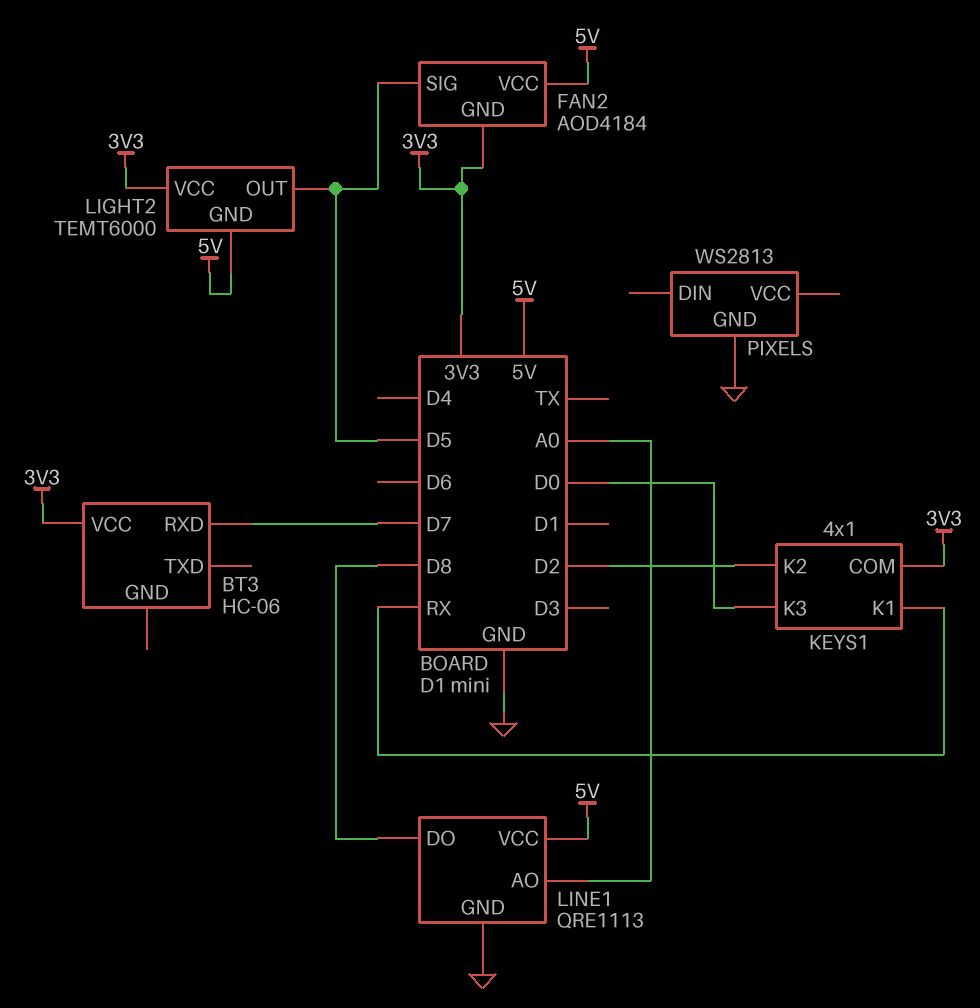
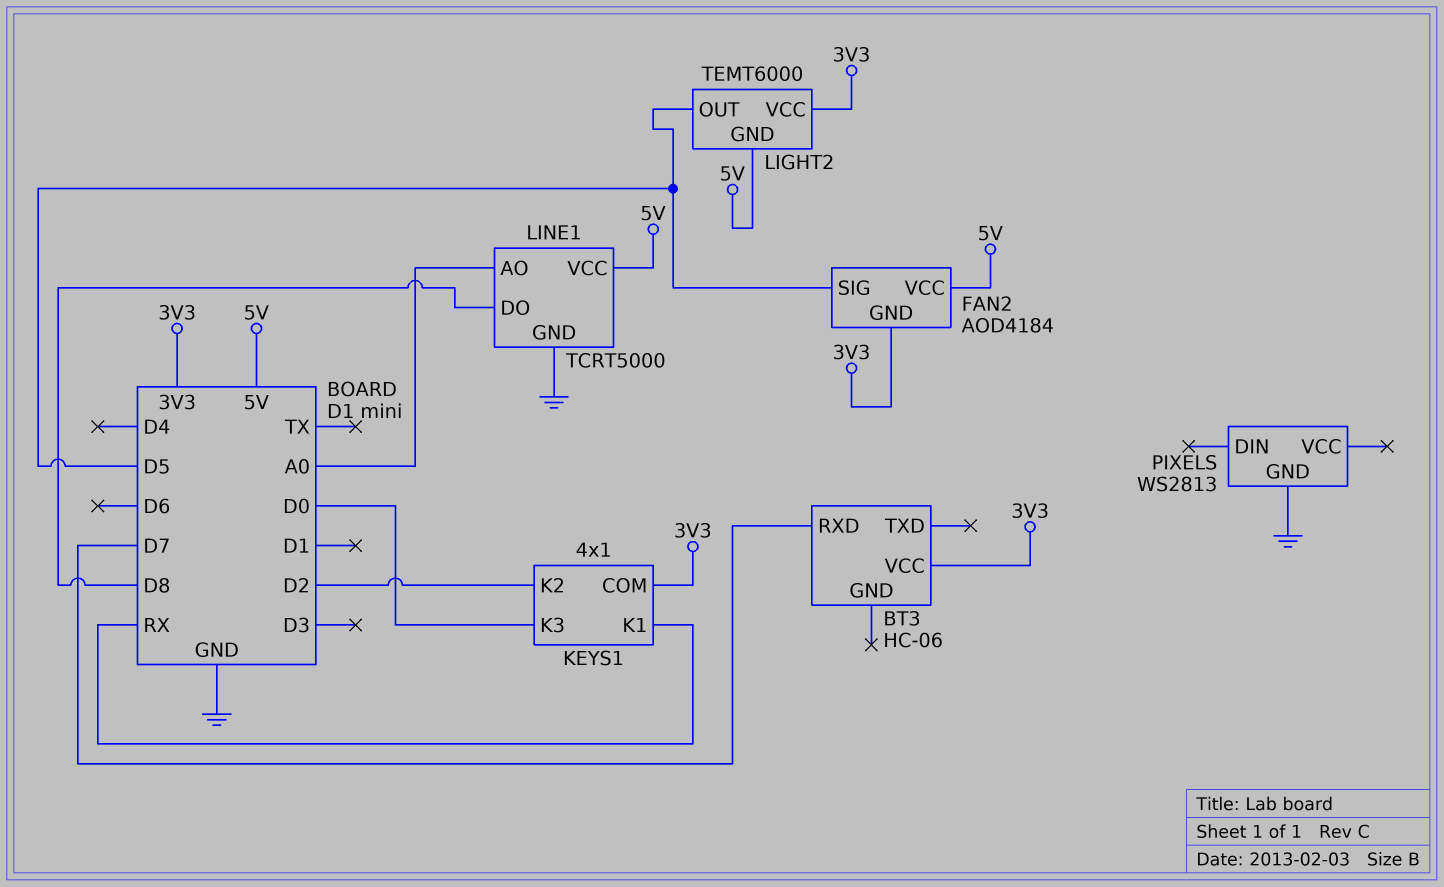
LINE1: QRE1113 -> TCRT5000

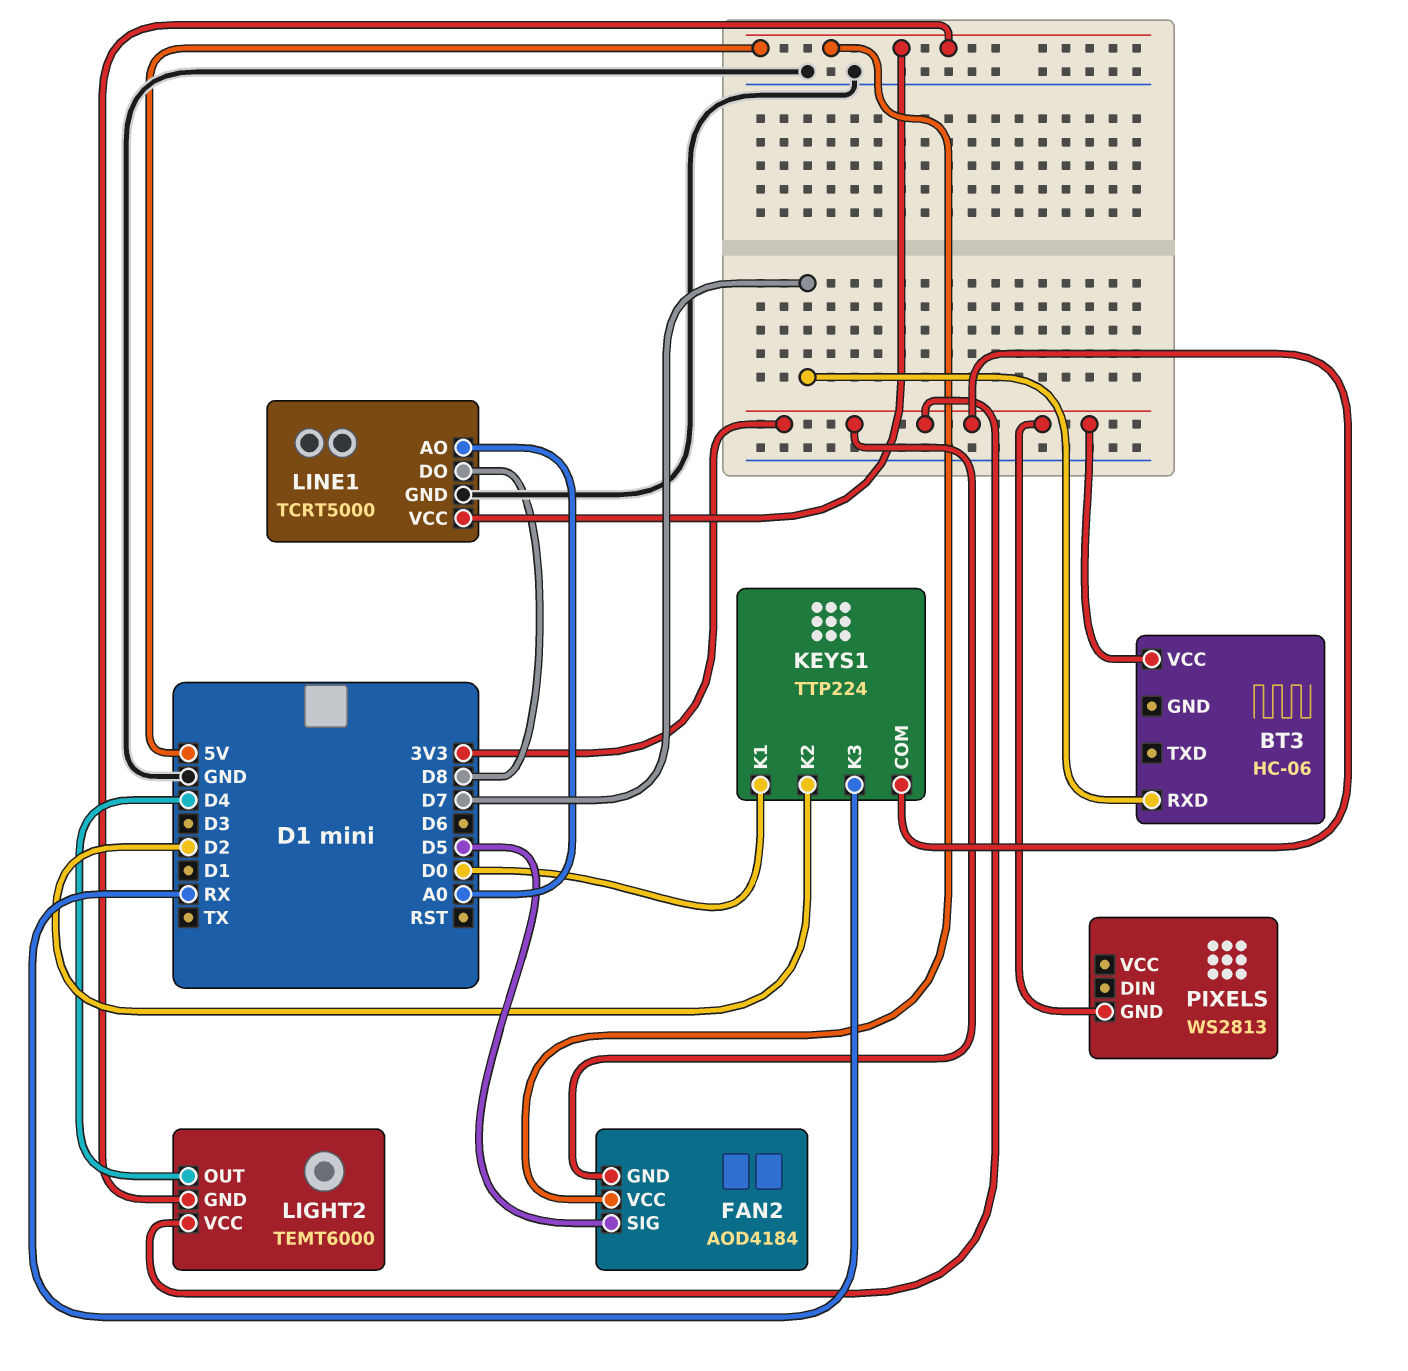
KEYS1: 4x1 -> TTP224
KEYS1 pin K1: RX -> D0
KEYS1 pin K3: D0 -> RX
LIGHT2 pin OUT: D5 -> D4
PIXELS pin GND: GND -> 3V3

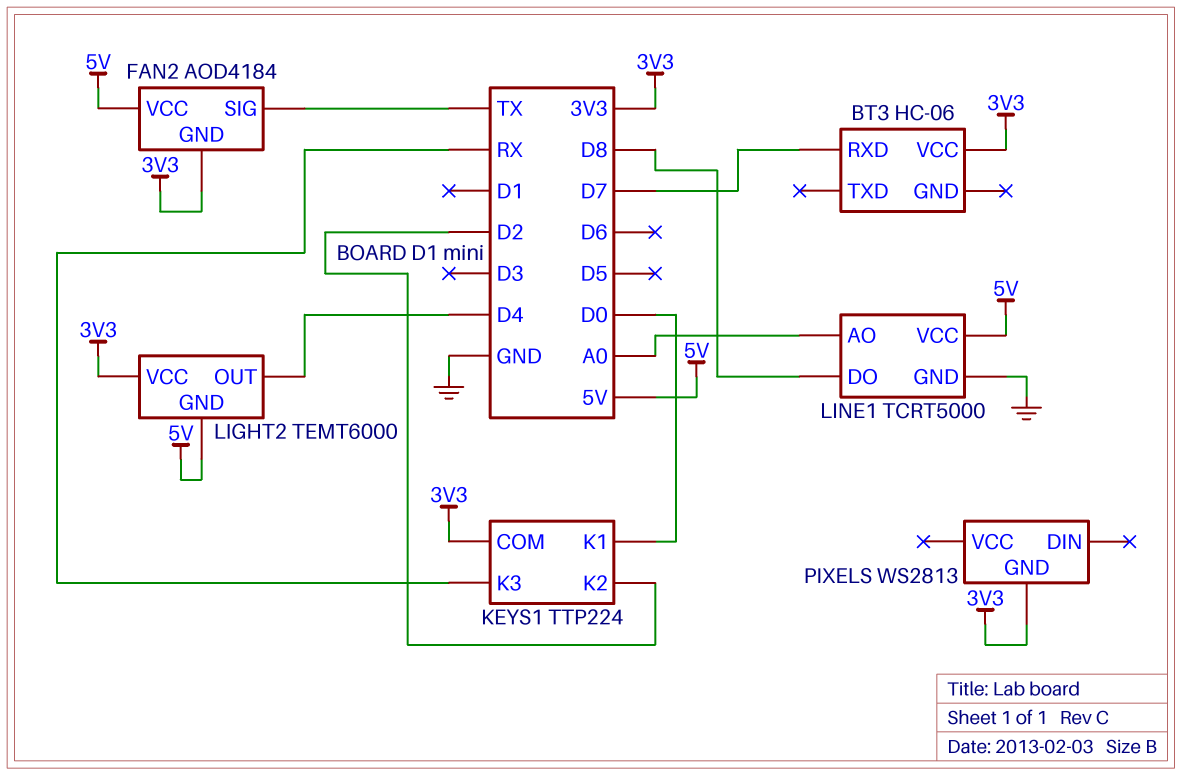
FAN2 pin SIG: D5 -> TX

